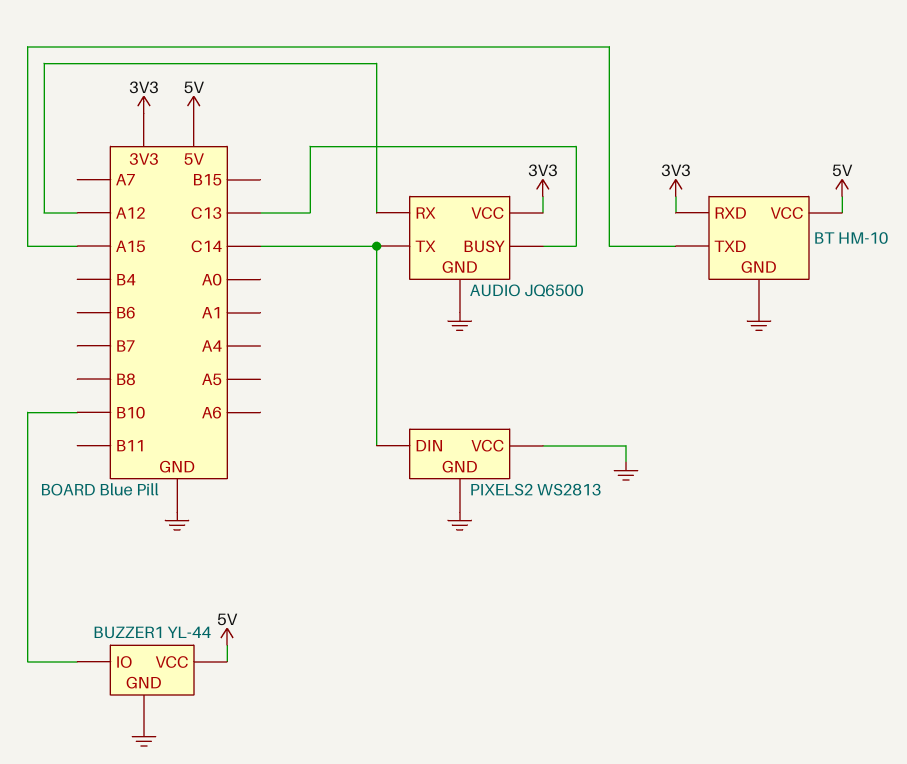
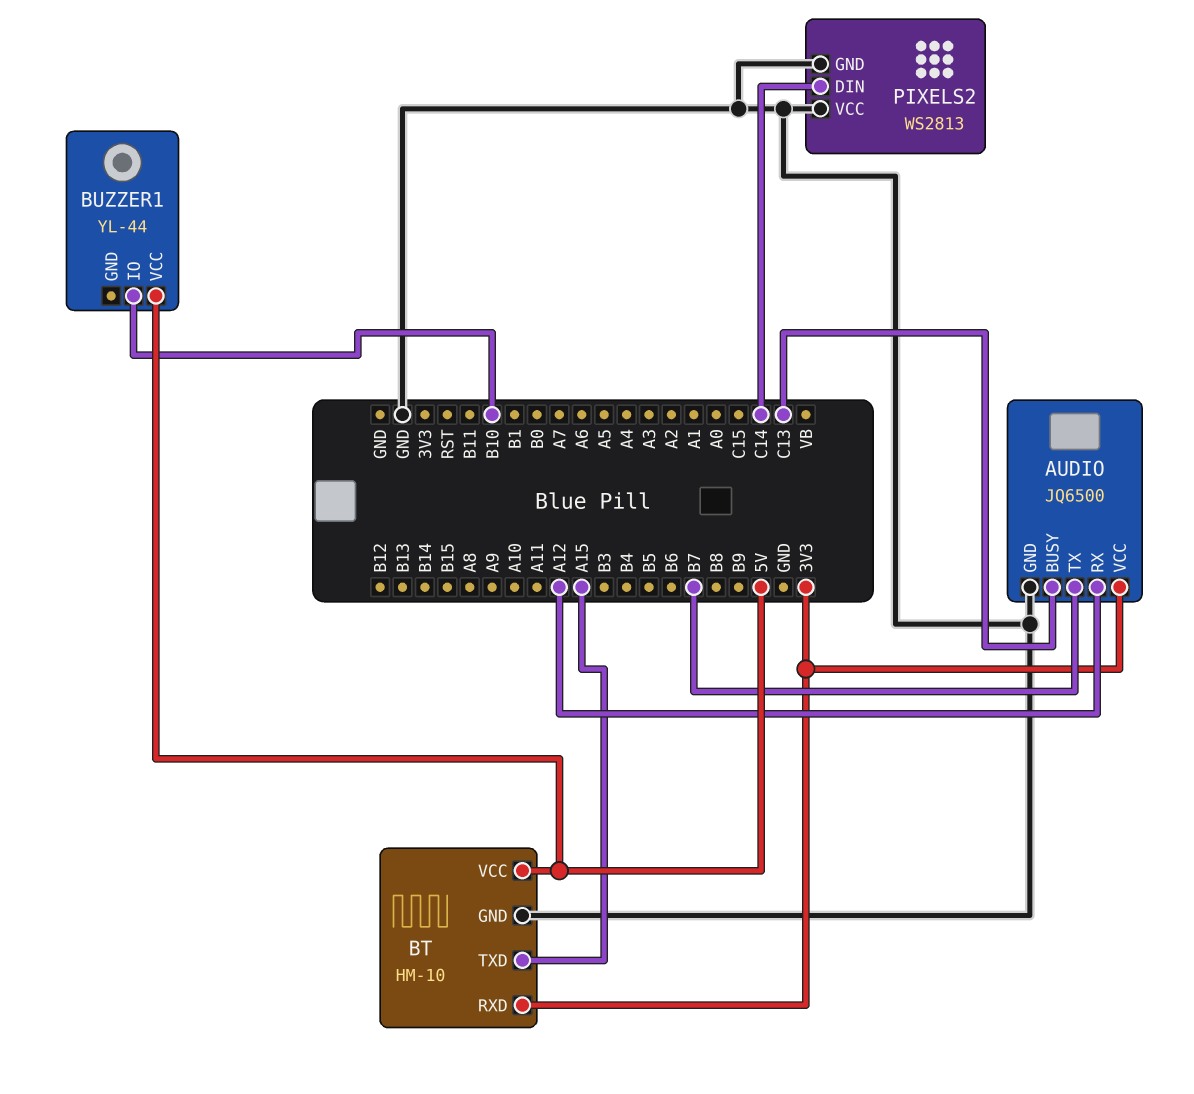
AUDIO pin TX: C14 -> B7
BUZZER1 pin GND: GND -> none

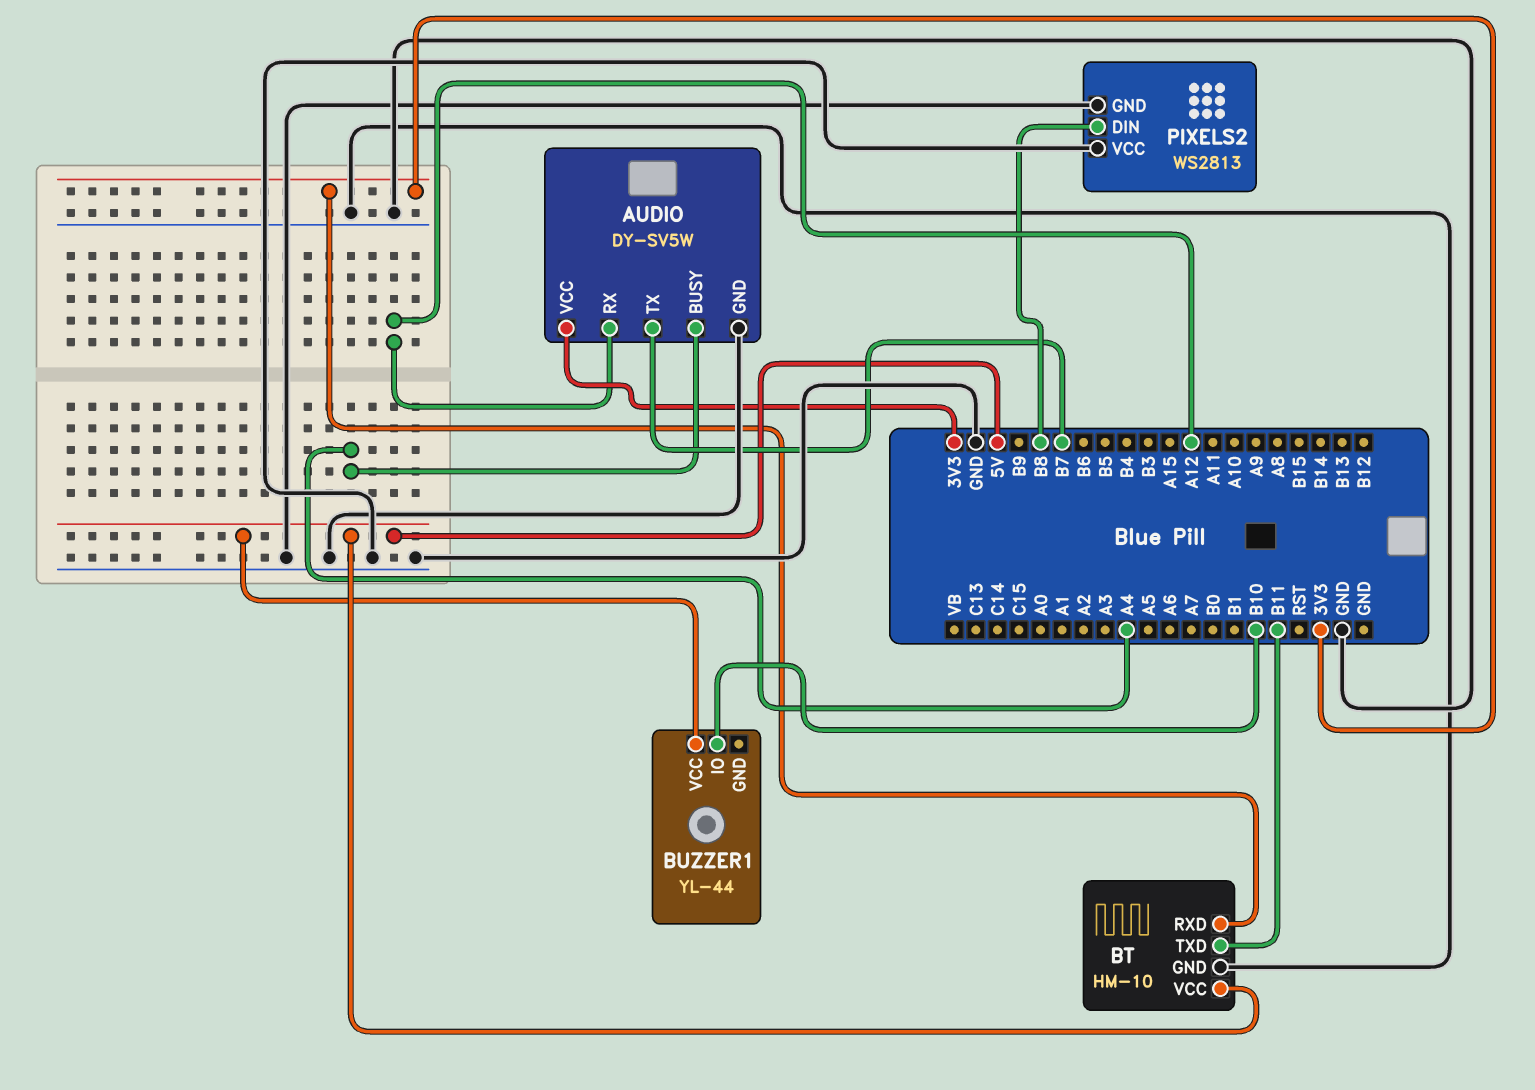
AUDIO: JQ6500 -> DY-SV5W
AUDIO pin BUSY: C13 -> A4
BT pin TXD: A15 -> B11
PIXELS2 pin DIN: C14 -> B8

